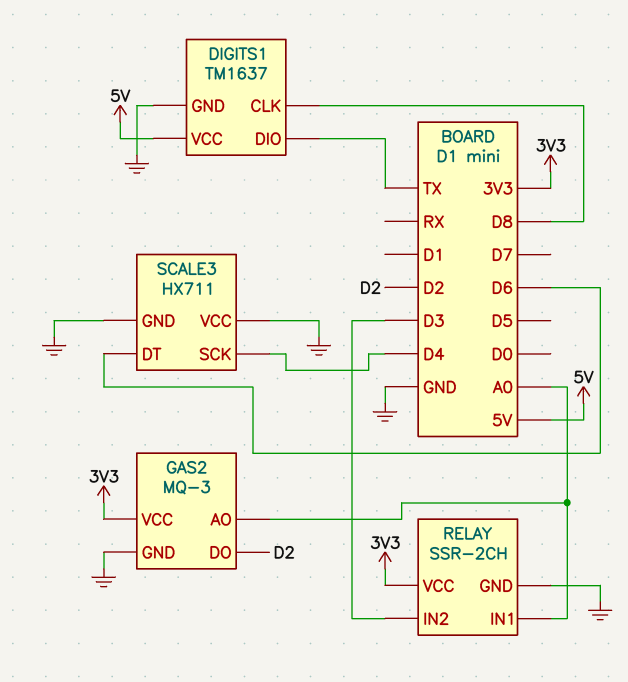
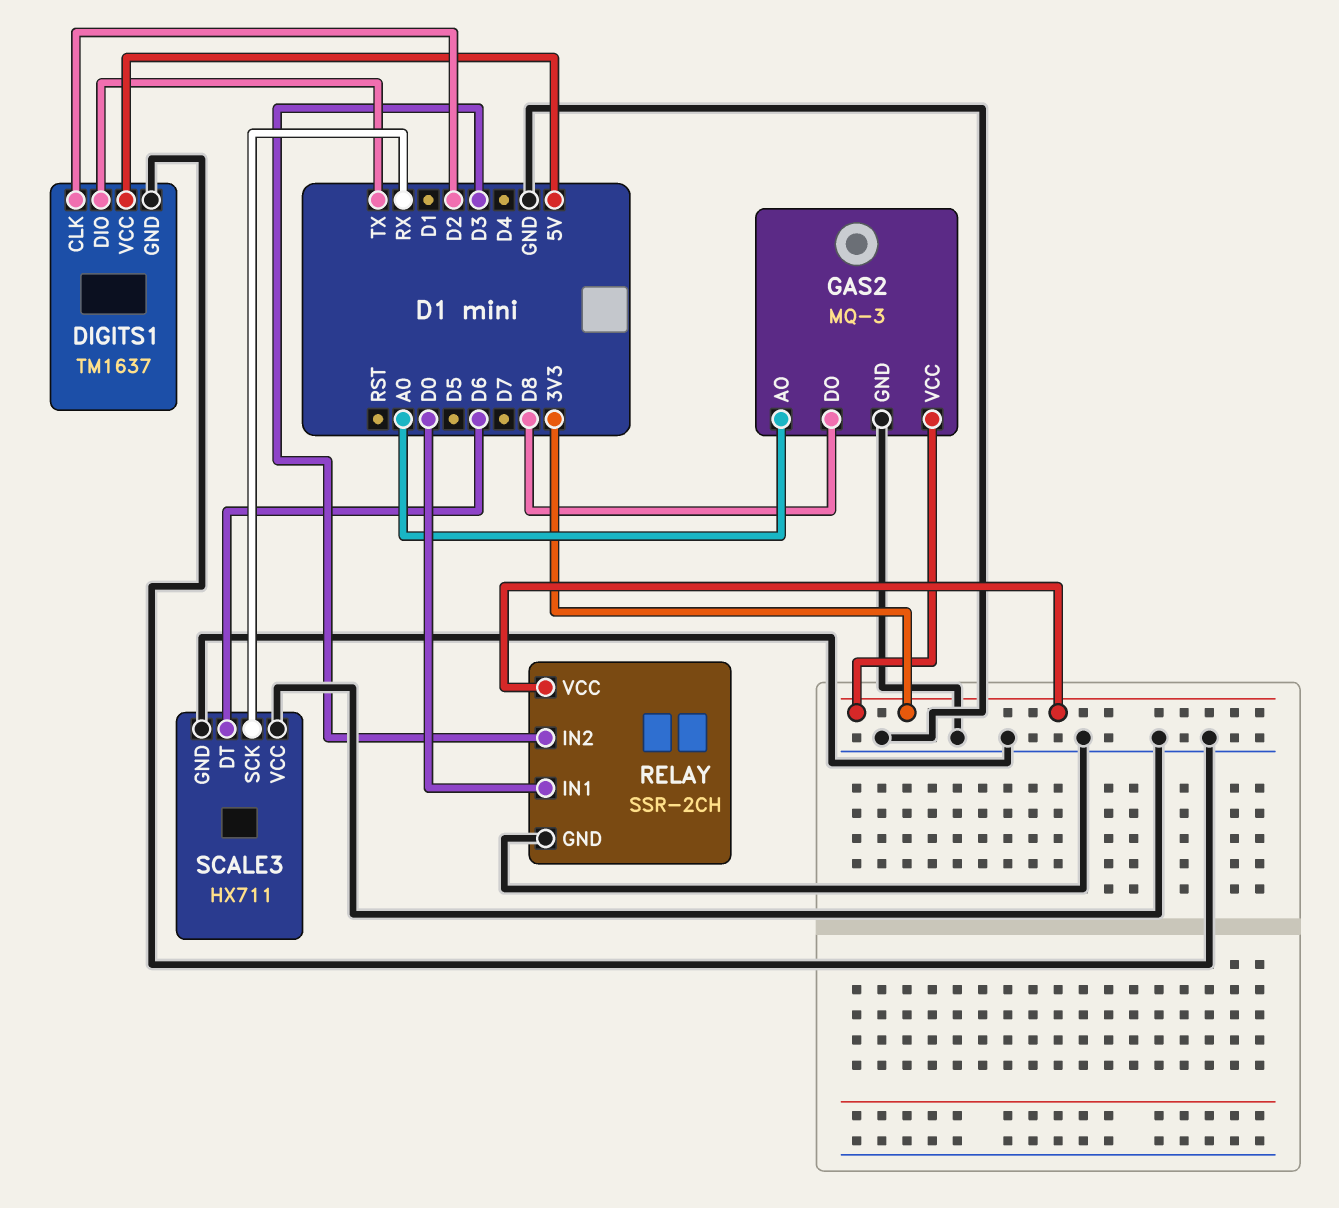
DIGITS1 pin CLK: D8 -> D2
GAS2 pin DO: D2 -> D8
RELAY pin IN1: A0 -> D0
SCALE3 pin SCK: D4 -> RX

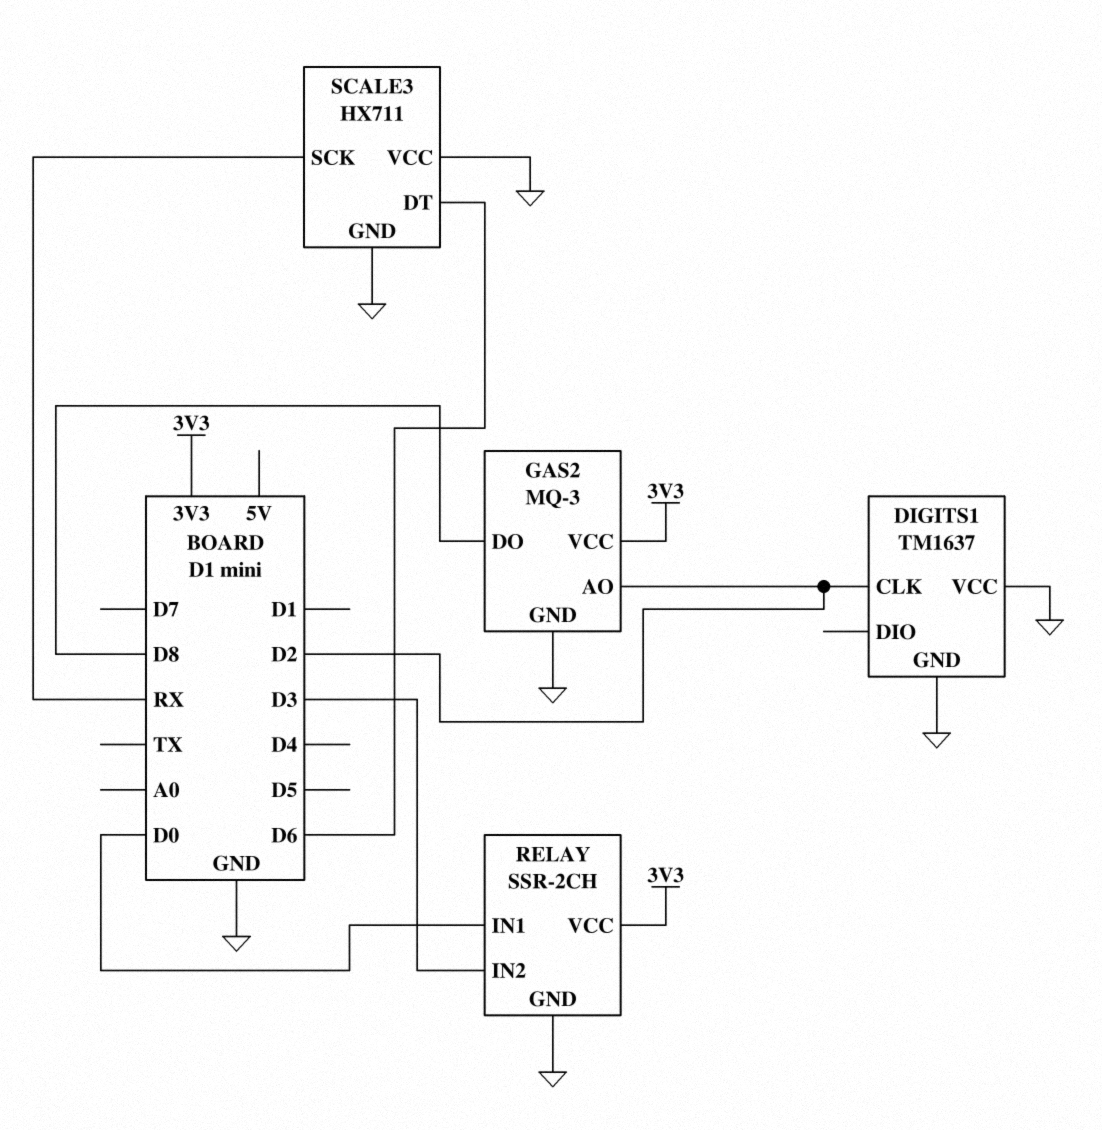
DIGITS1 pin DIO: TX -> none
DIGITS1 pin VCC: 5V -> GND
GAS2 pin AO: A0 -> D2

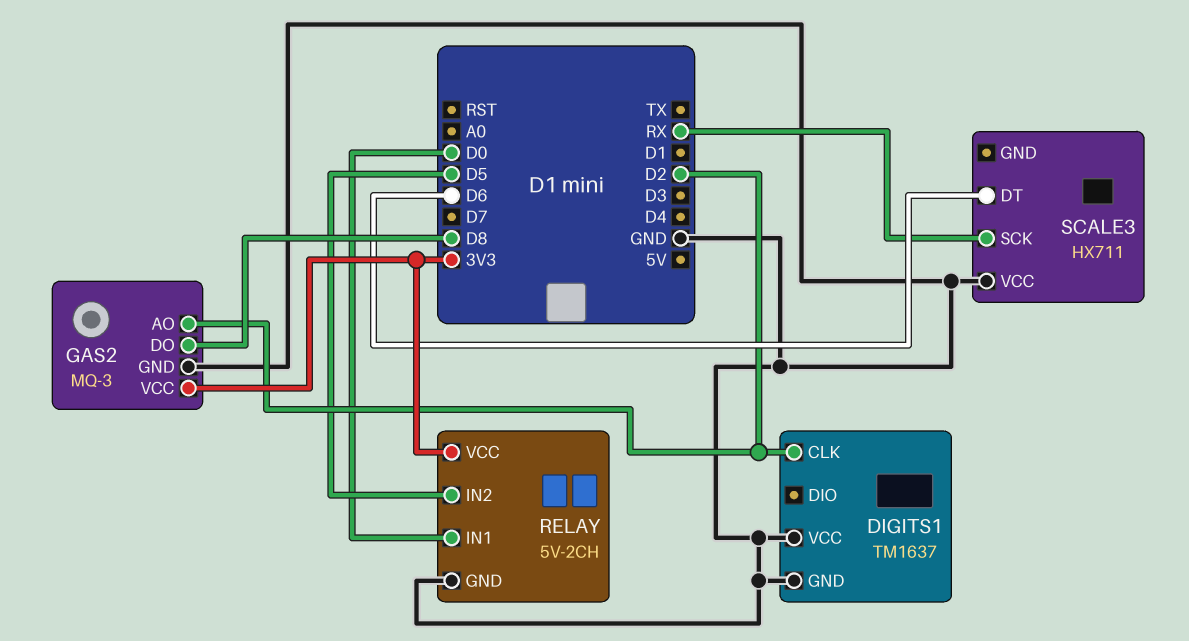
RELAY: SSR-2CH -> 5V-2CH
RELAY pin IN2: D3 -> D5
SCALE3 pin GND: GND -> none

